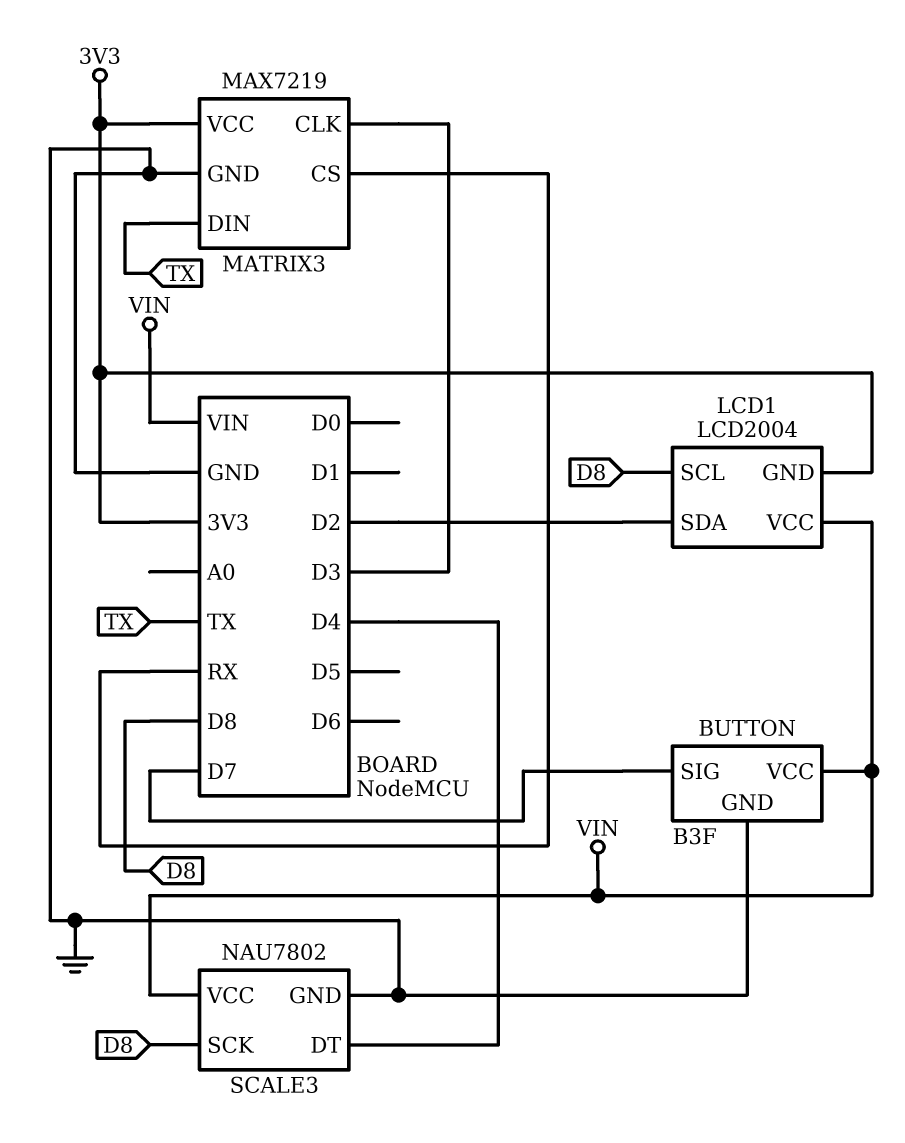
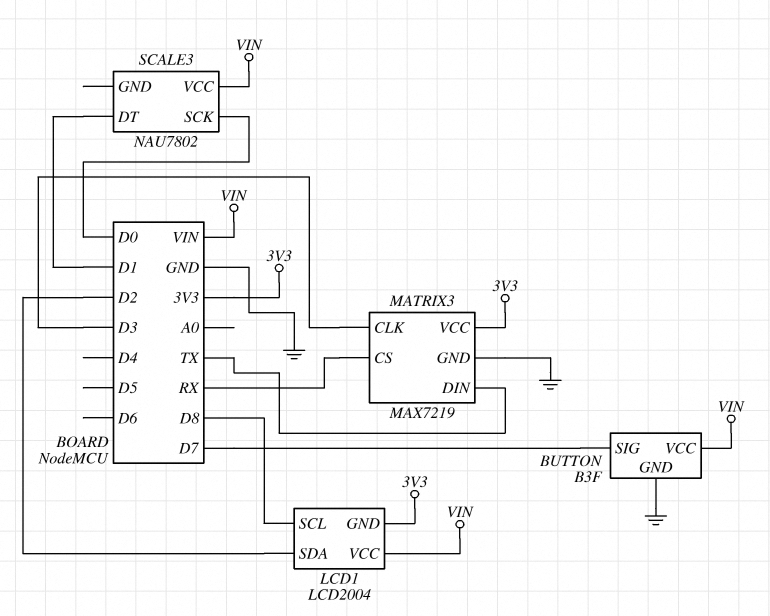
SCALE3 pin DT: D4 -> D1
SCALE3 pin GND: GND -> none
SCALE3 pin SCK: D8 -> D0

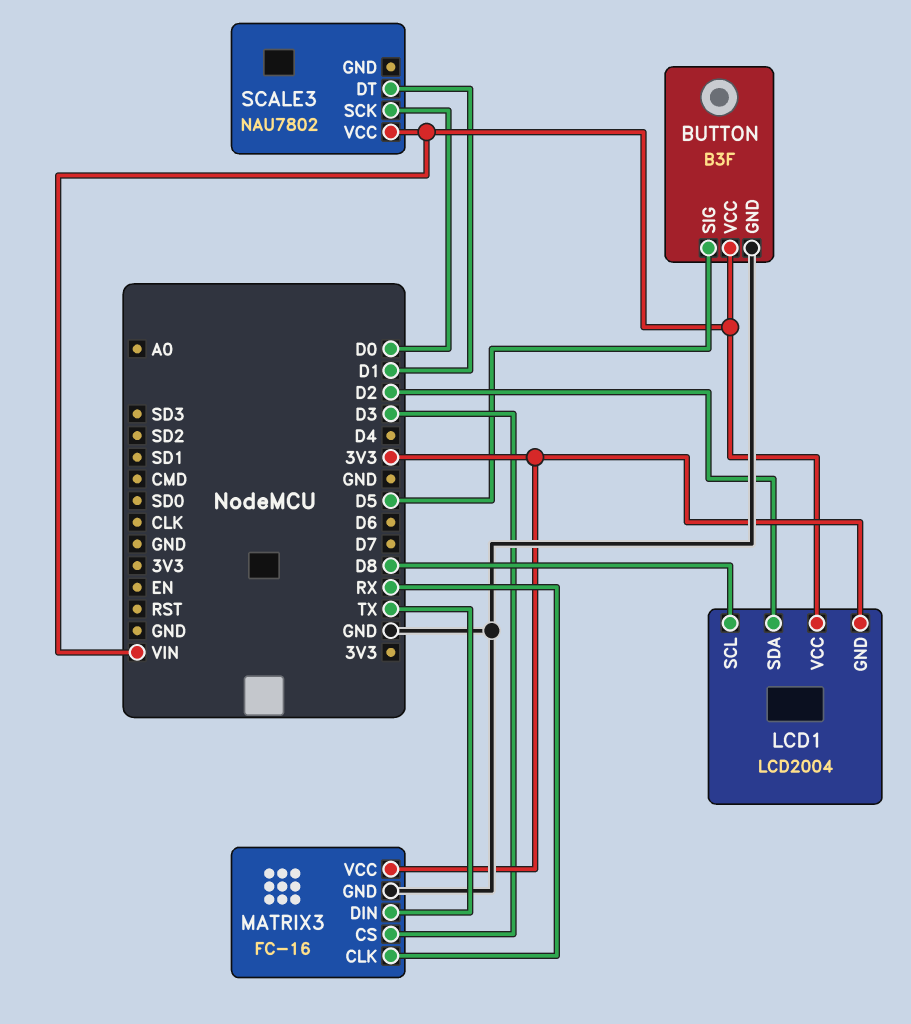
BUTTON pin SIG: D7 -> D5
MATRIX3: MAX7219 -> FC-16
MATRIX3 pin CLK: D3 -> RX
MATRIX3 pin CS: RX -> D3

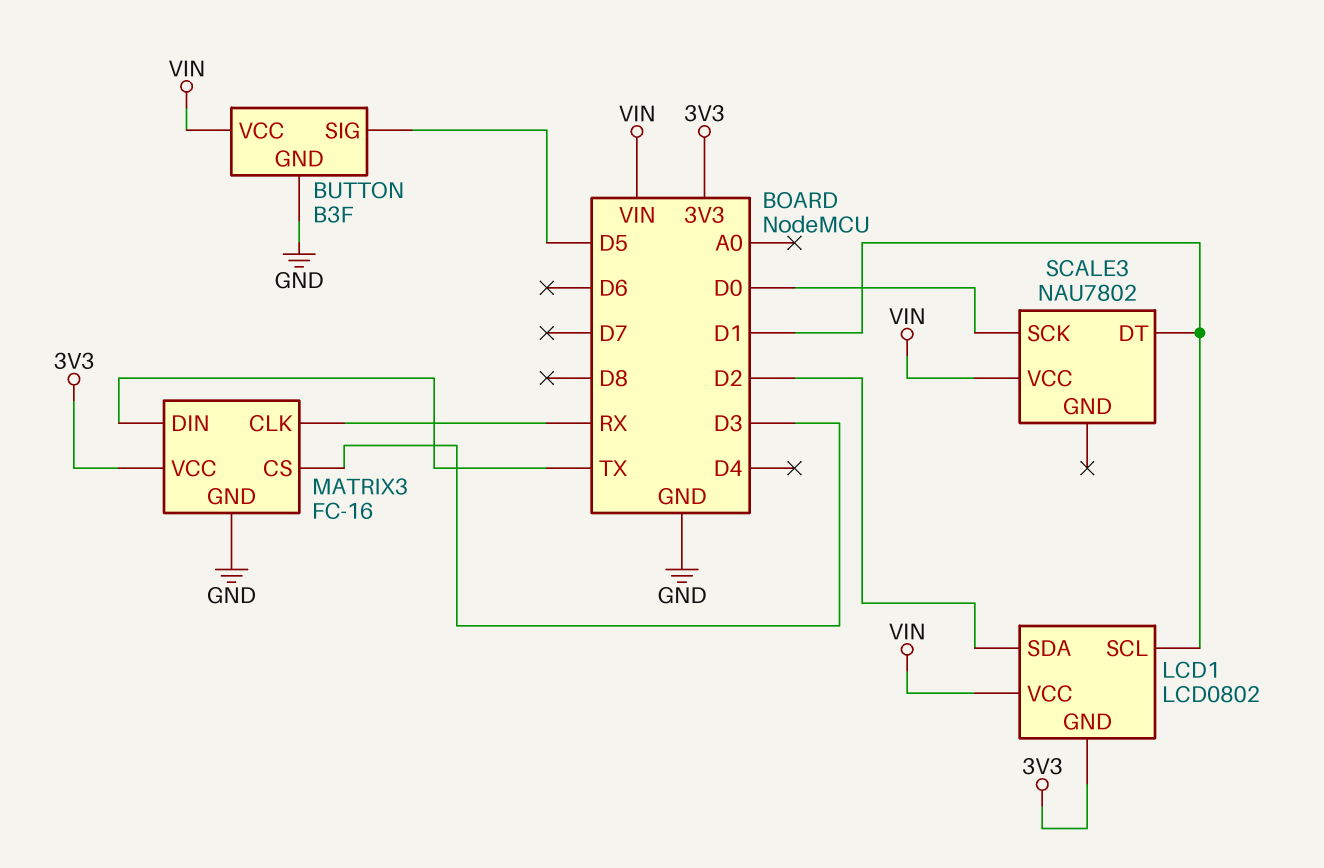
LCD1: LCD2004 -> LCD0802
LCD1 pin SCL: D8 -> D1

